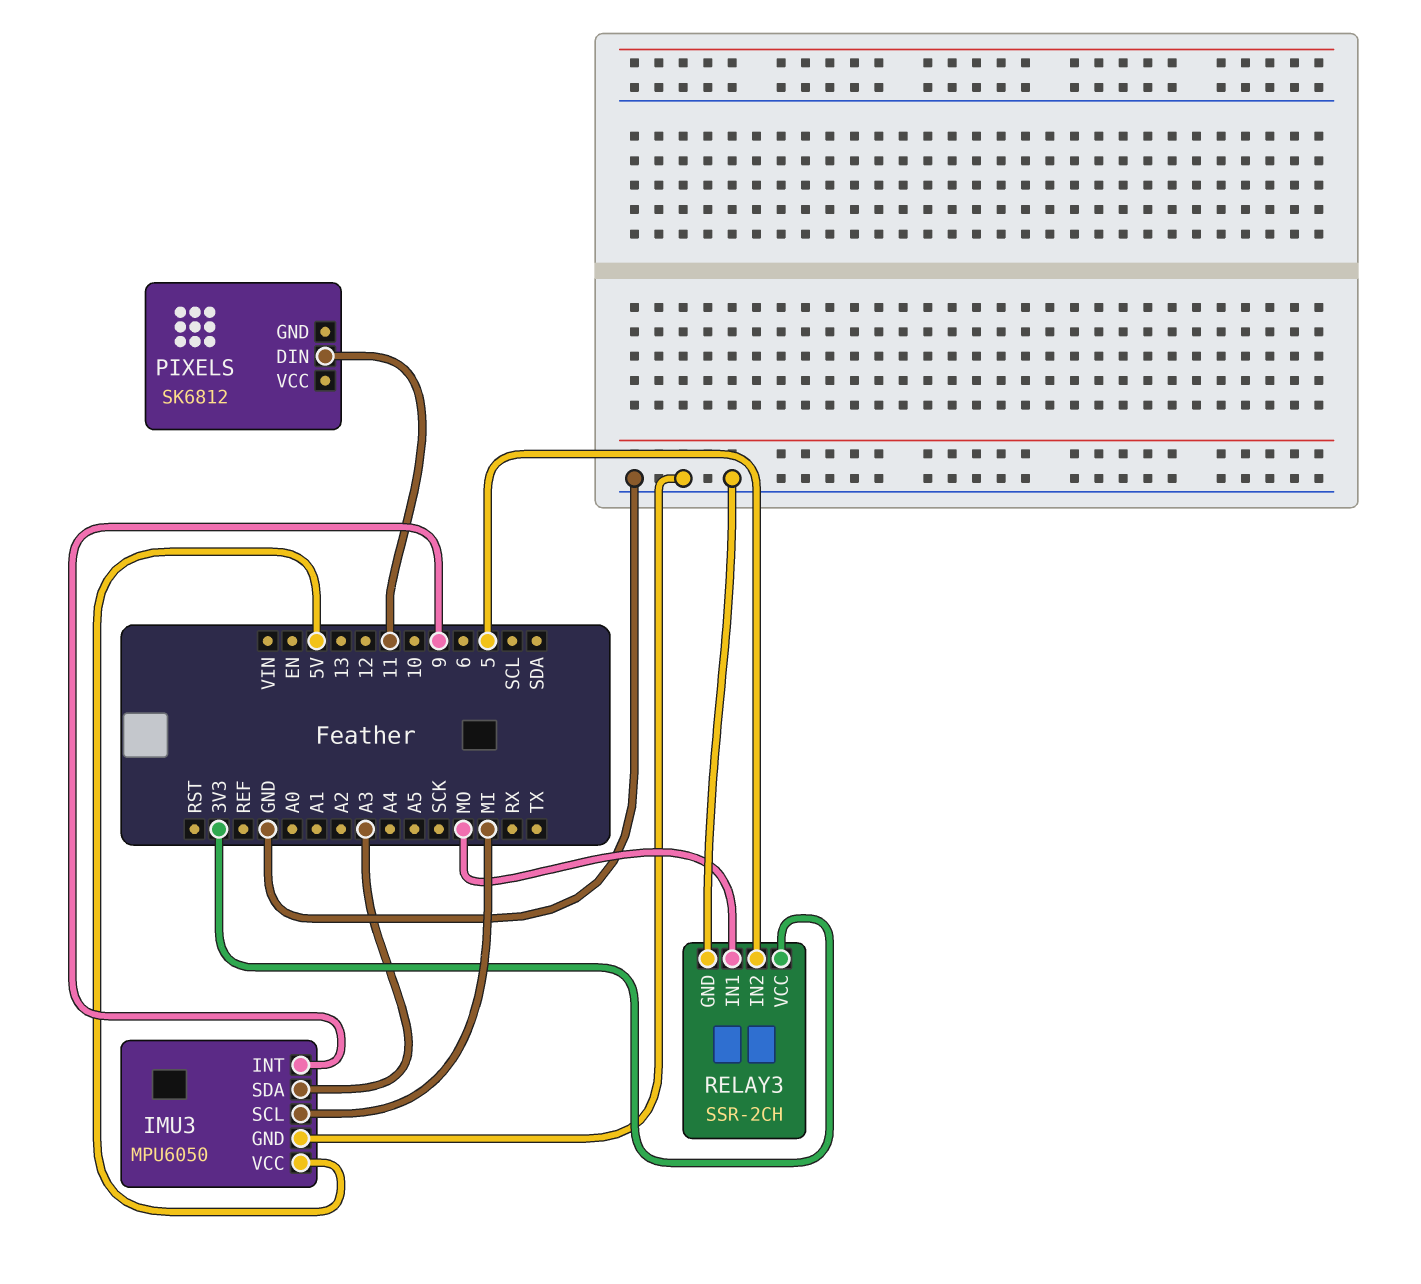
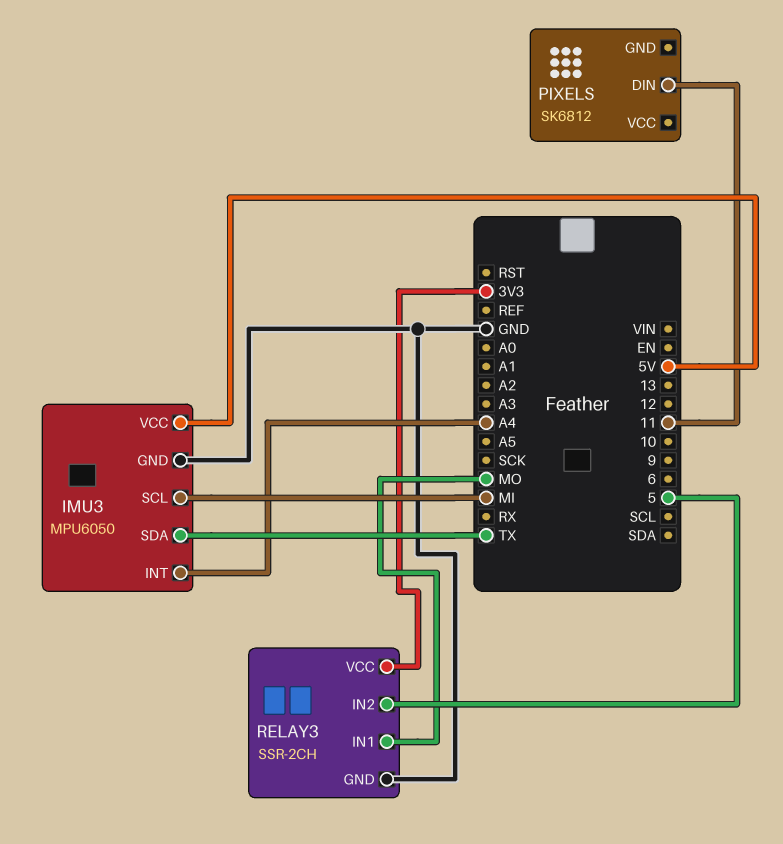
IMU3 pin INT: 9 -> A4
IMU3 pin SDA: A3 -> TX

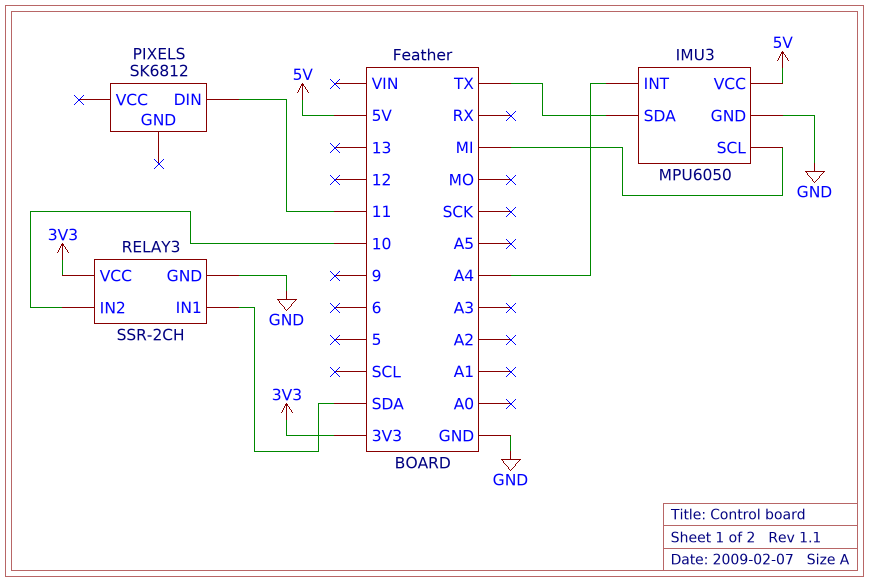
RELAY3 pin IN1: MO -> SDA
RELAY3 pin IN2: 5 -> 10

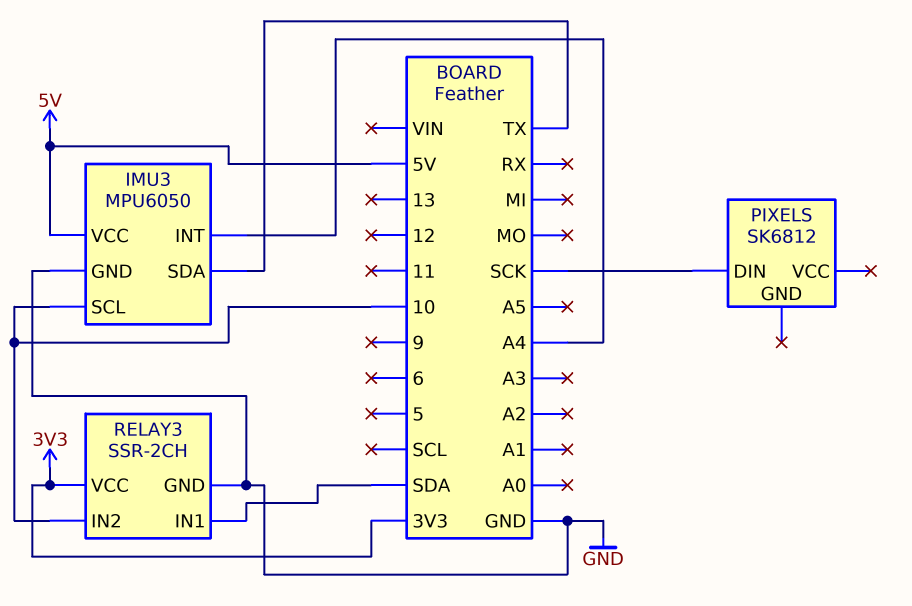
IMU3 pin SCL: MI -> 10
PIXELS pin DIN: 11 -> SCK

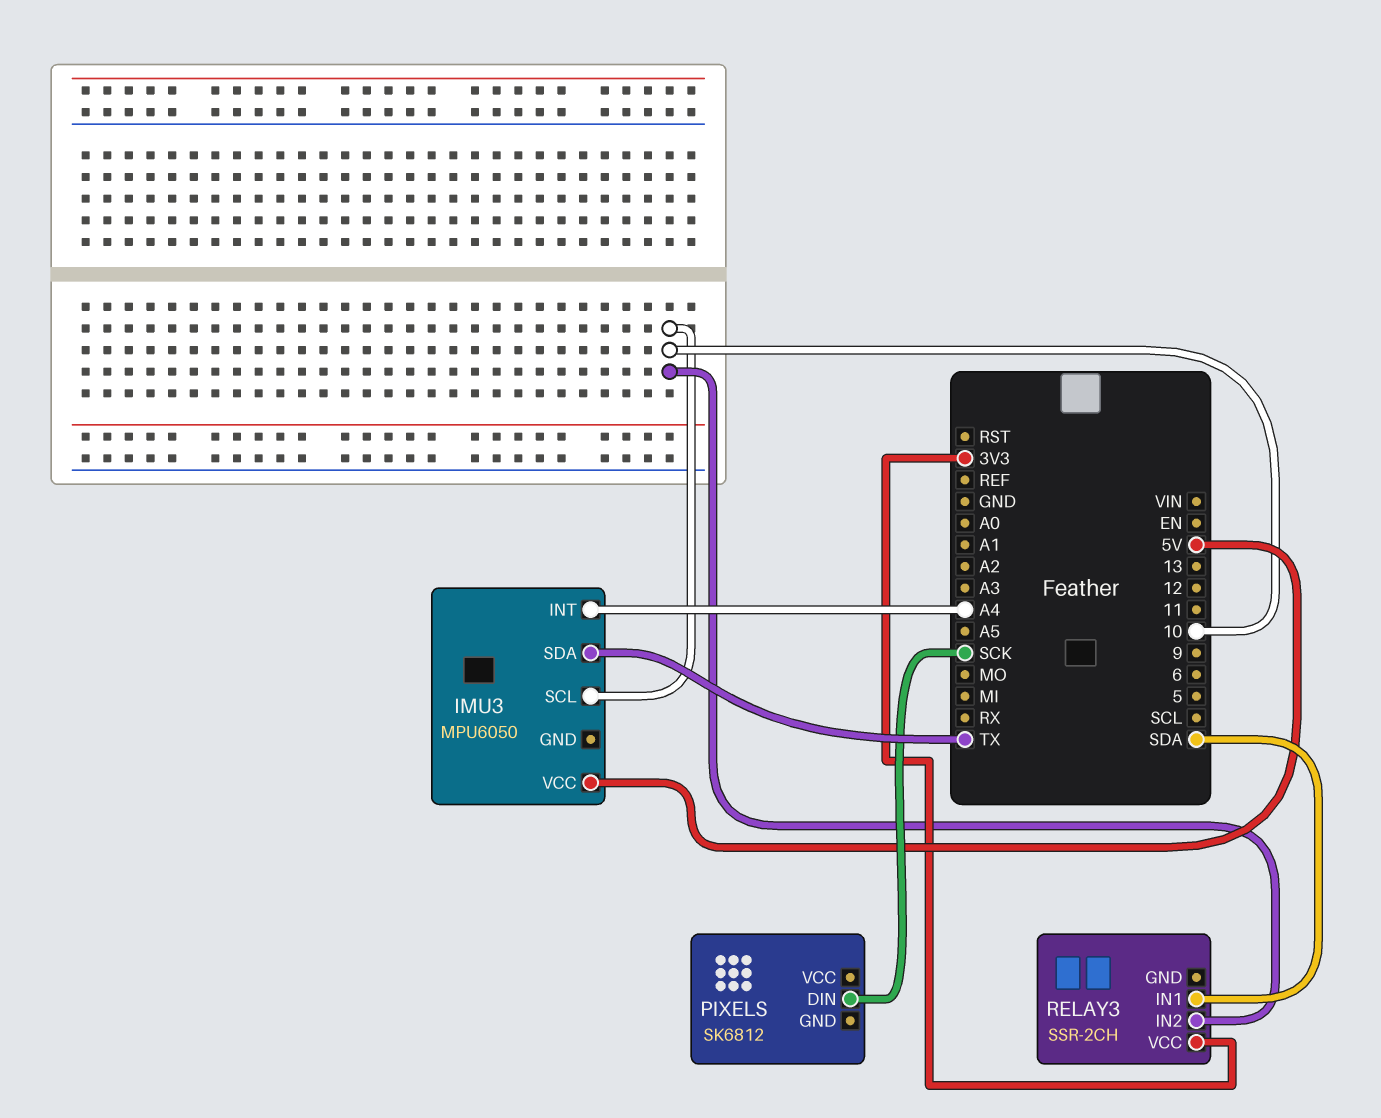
IMU3 pin GND: GND -> none
RELAY3 pin GND: GND -> none

